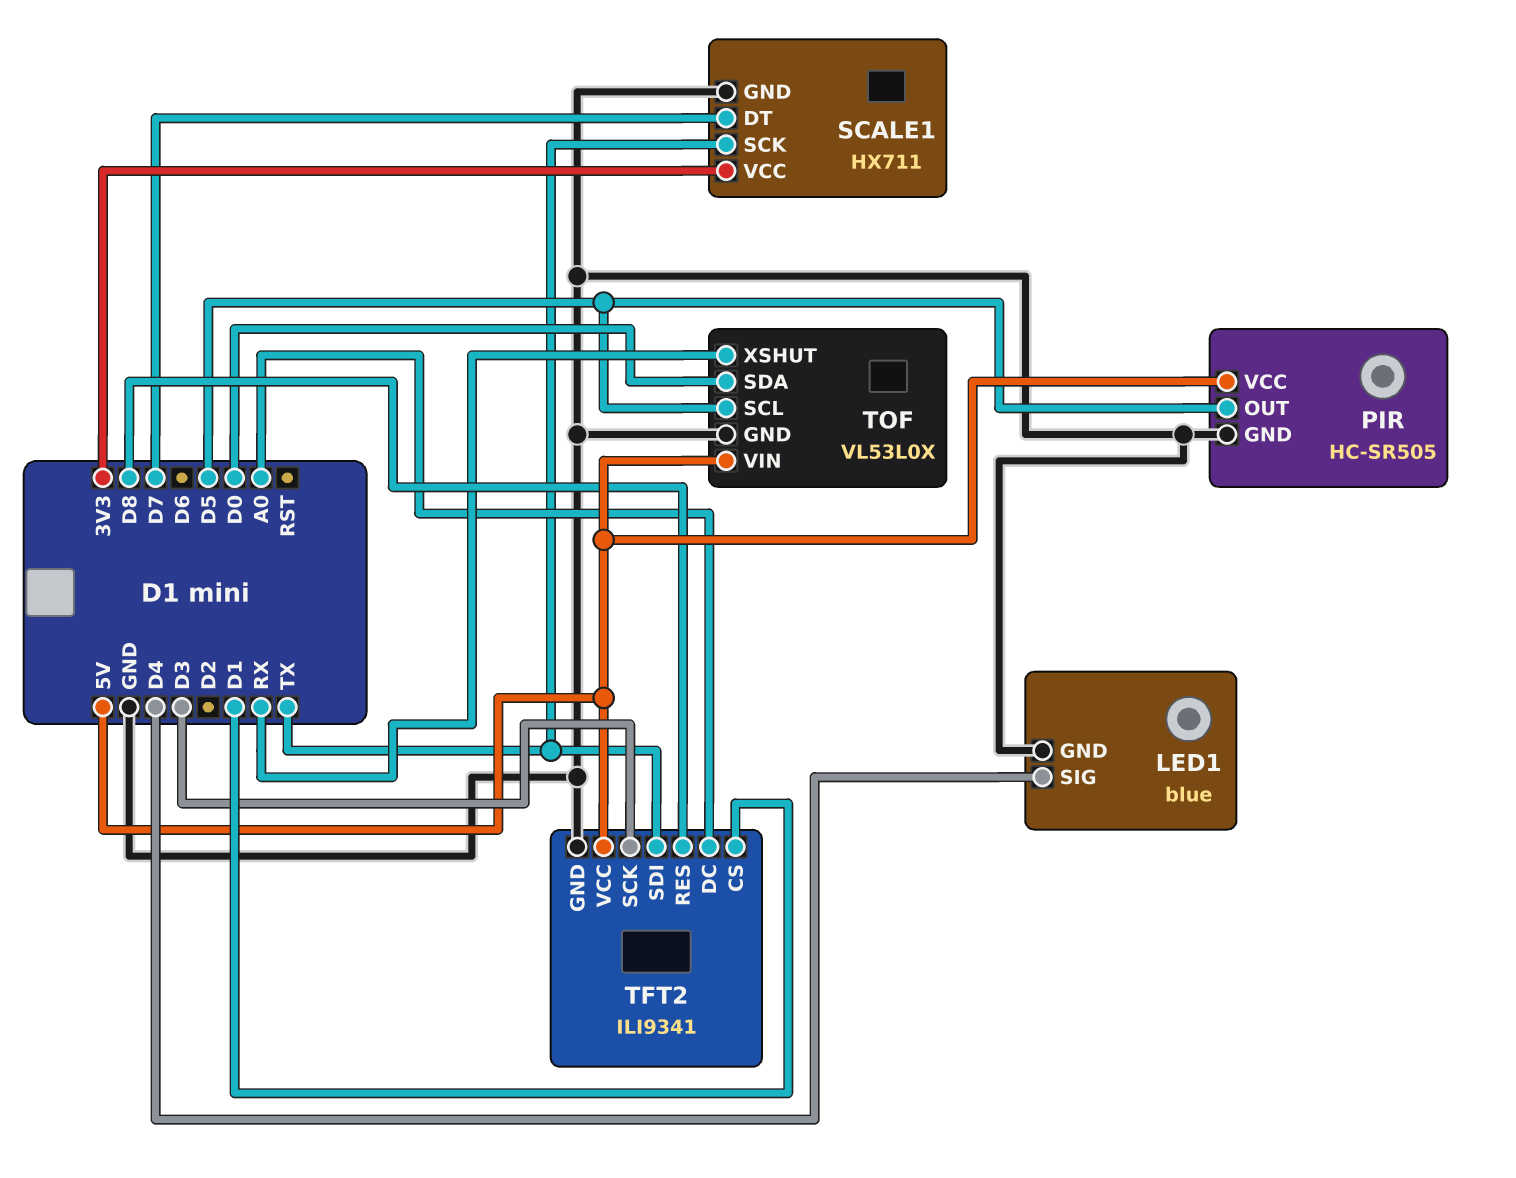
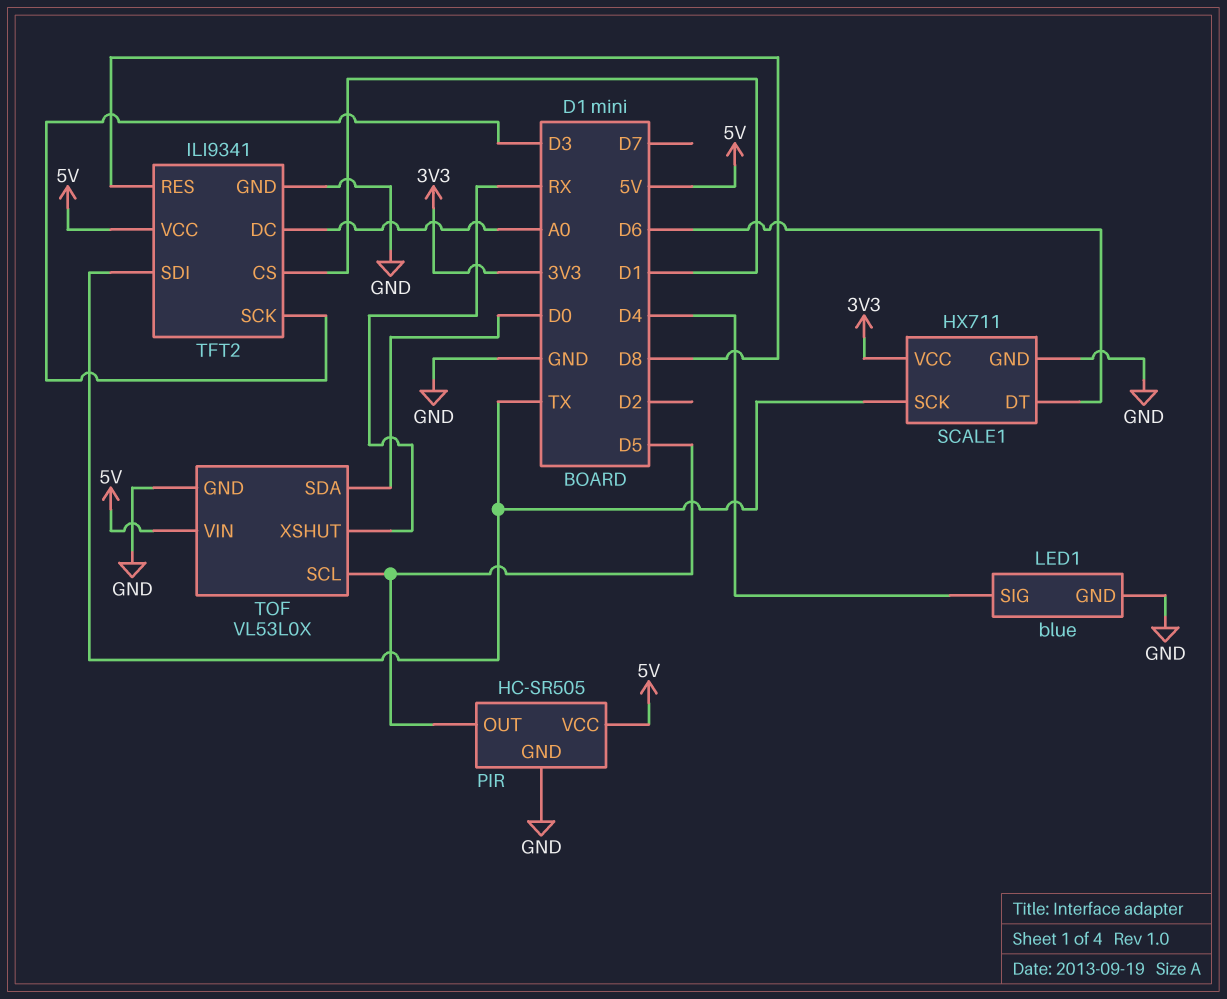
SCALE1 pin DT: D7 -> D6

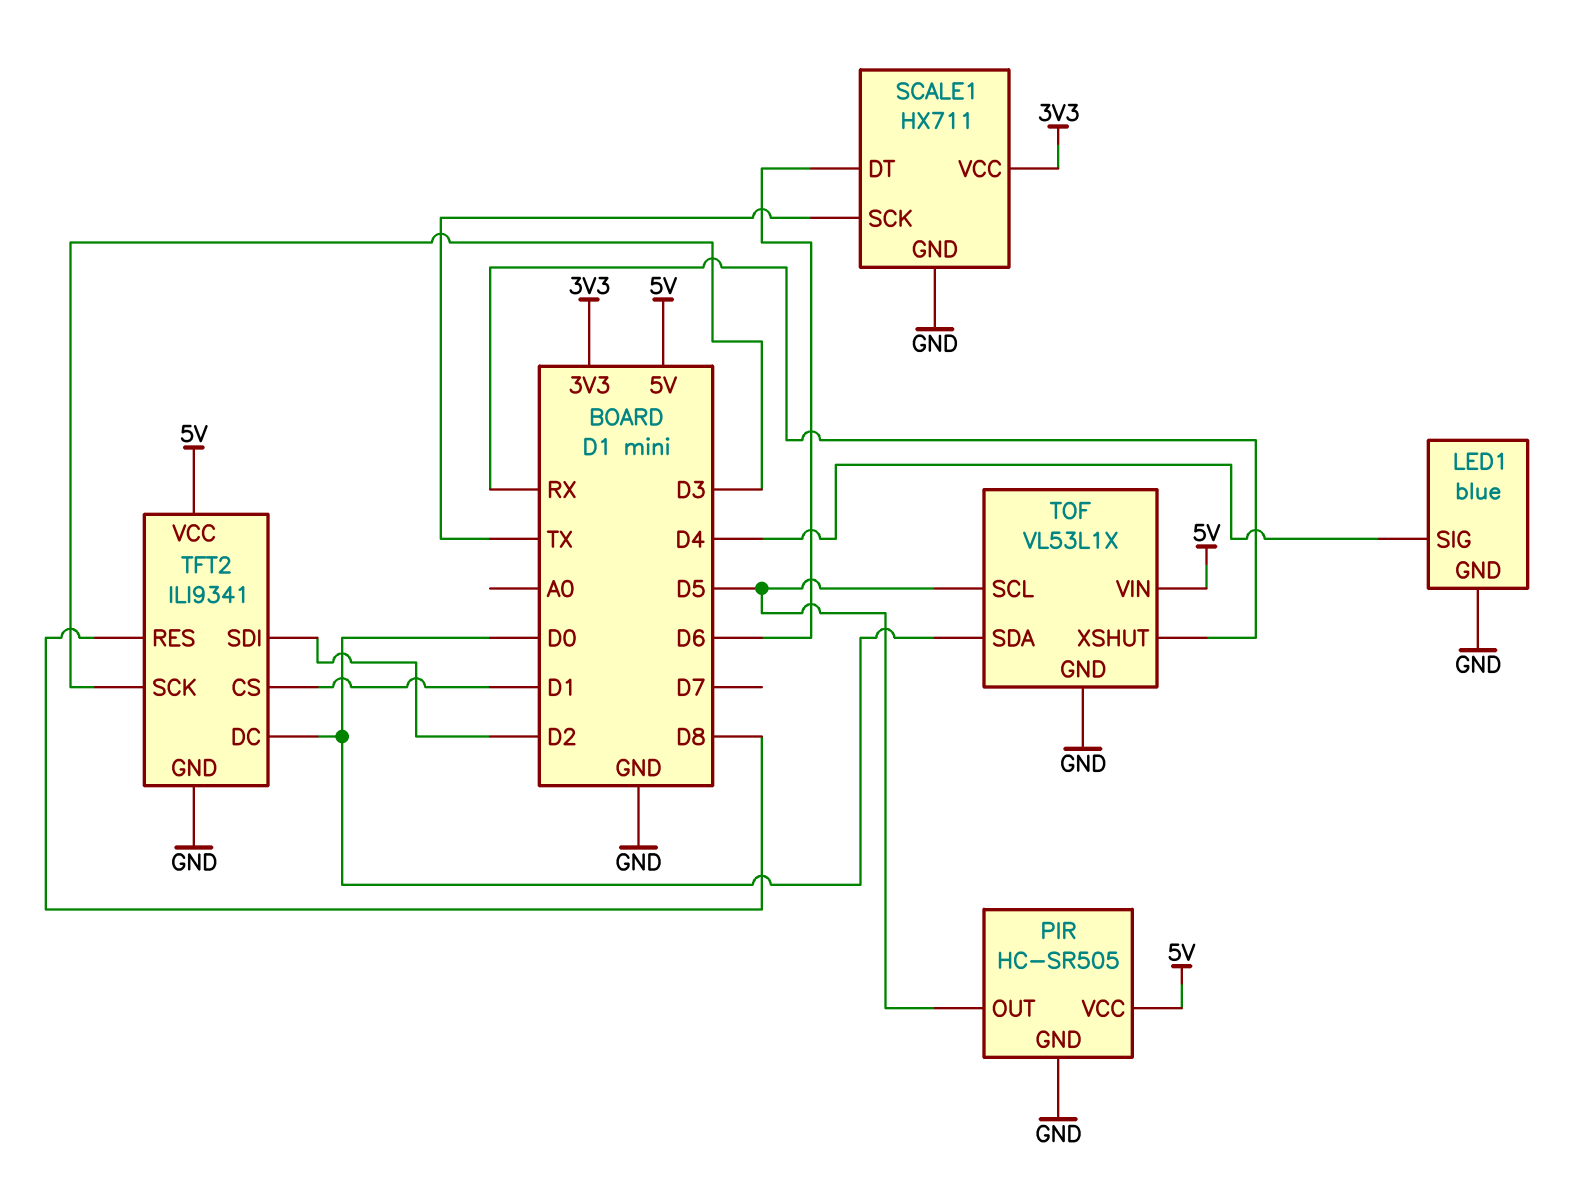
TFT2 pin DC: A0 -> D0
TFT2 pin SDI: TX -> D2
TOF: VL53L0X -> VL53L1X

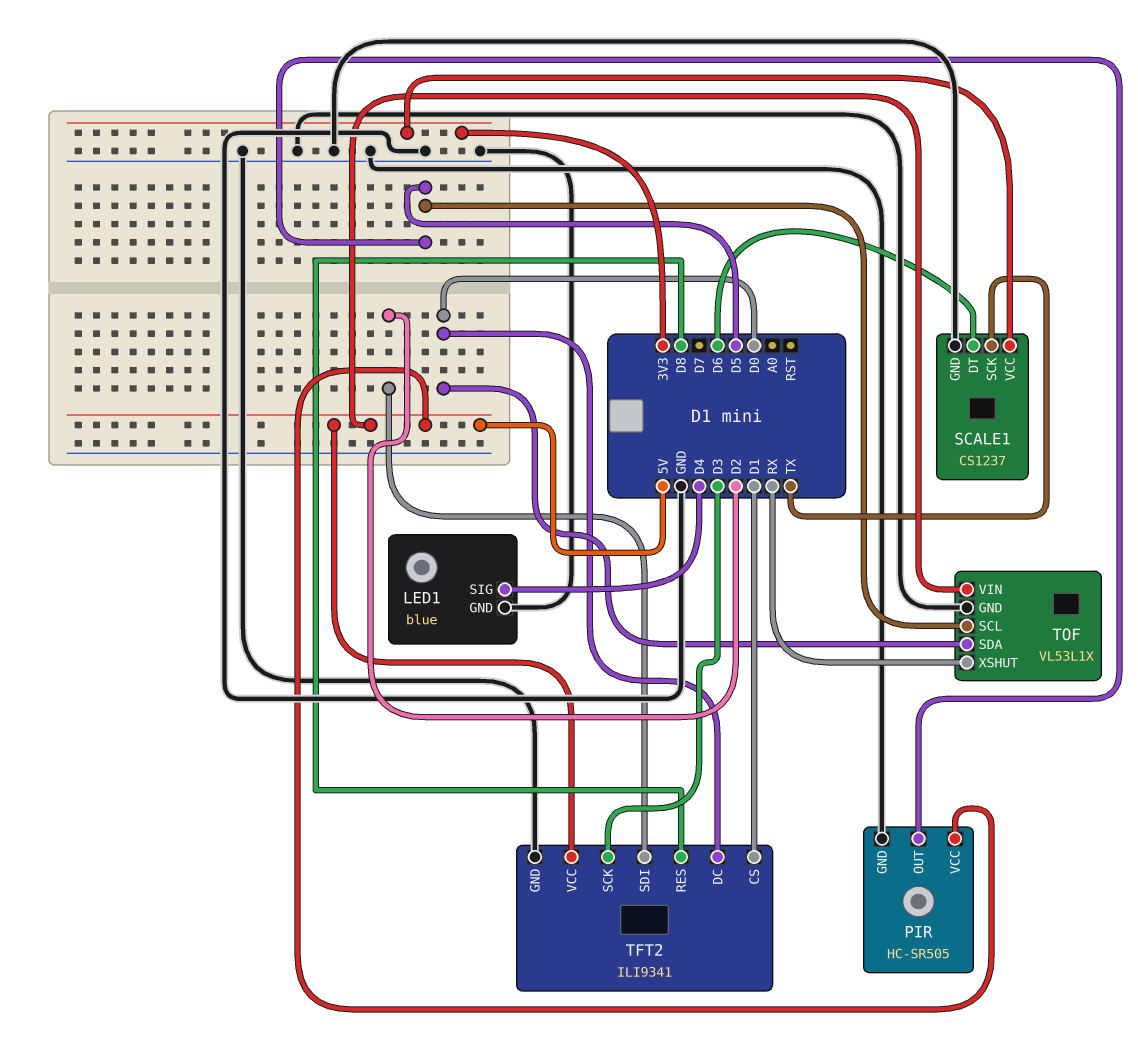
SCALE1: HX711 -> CS1237

